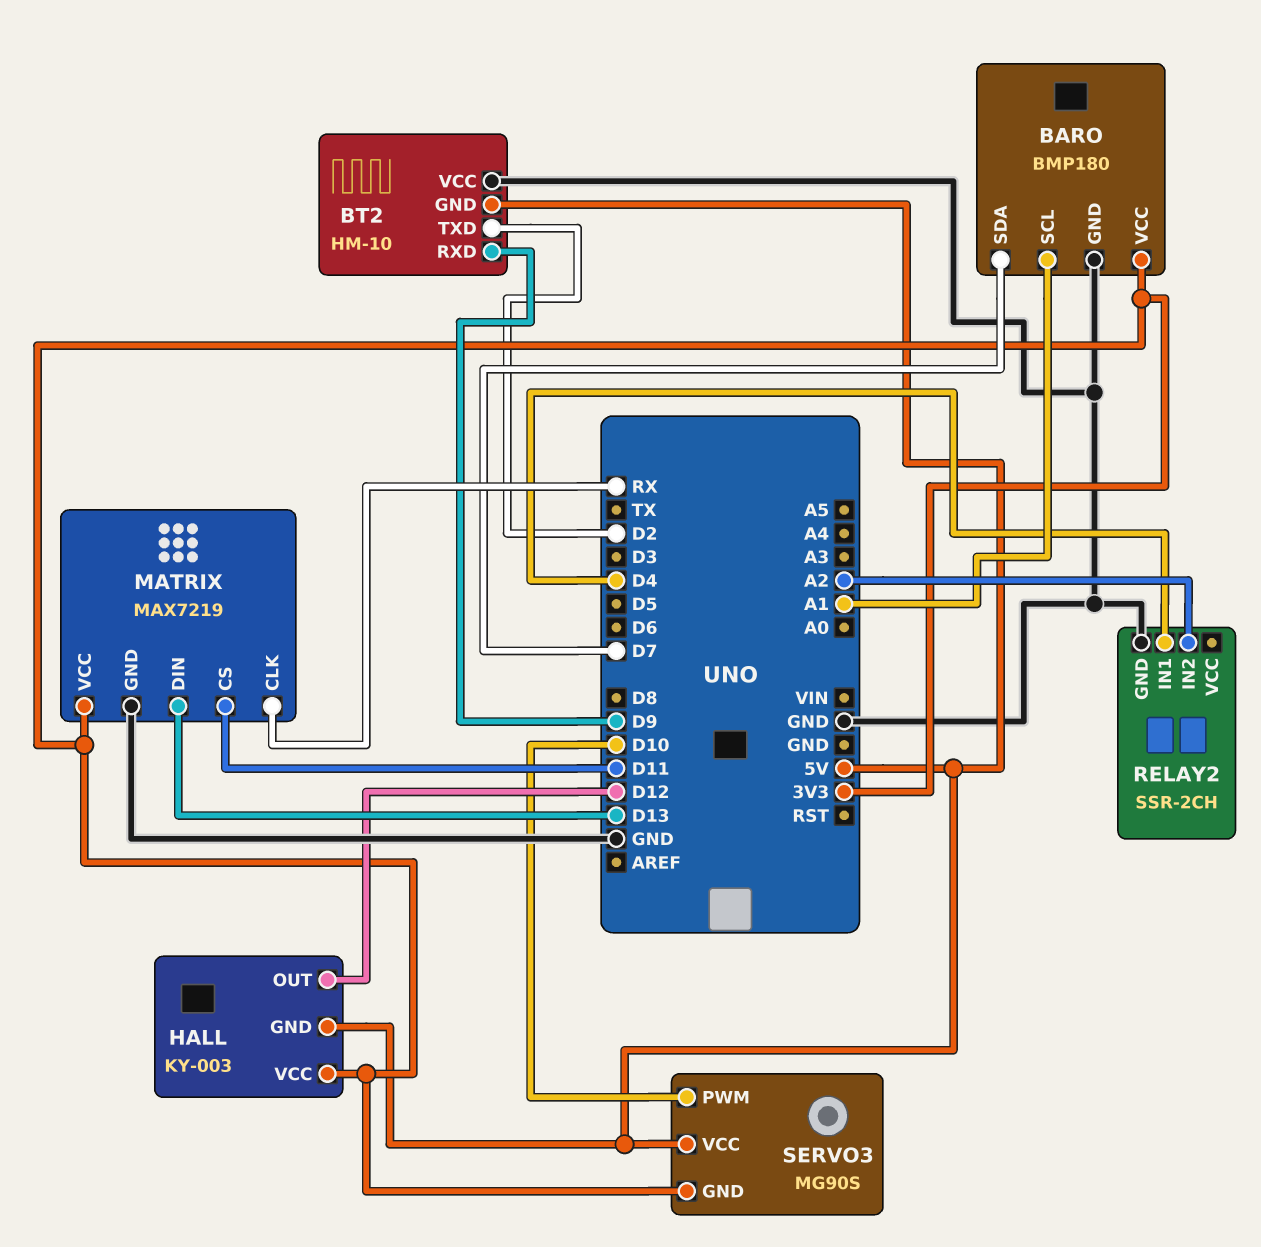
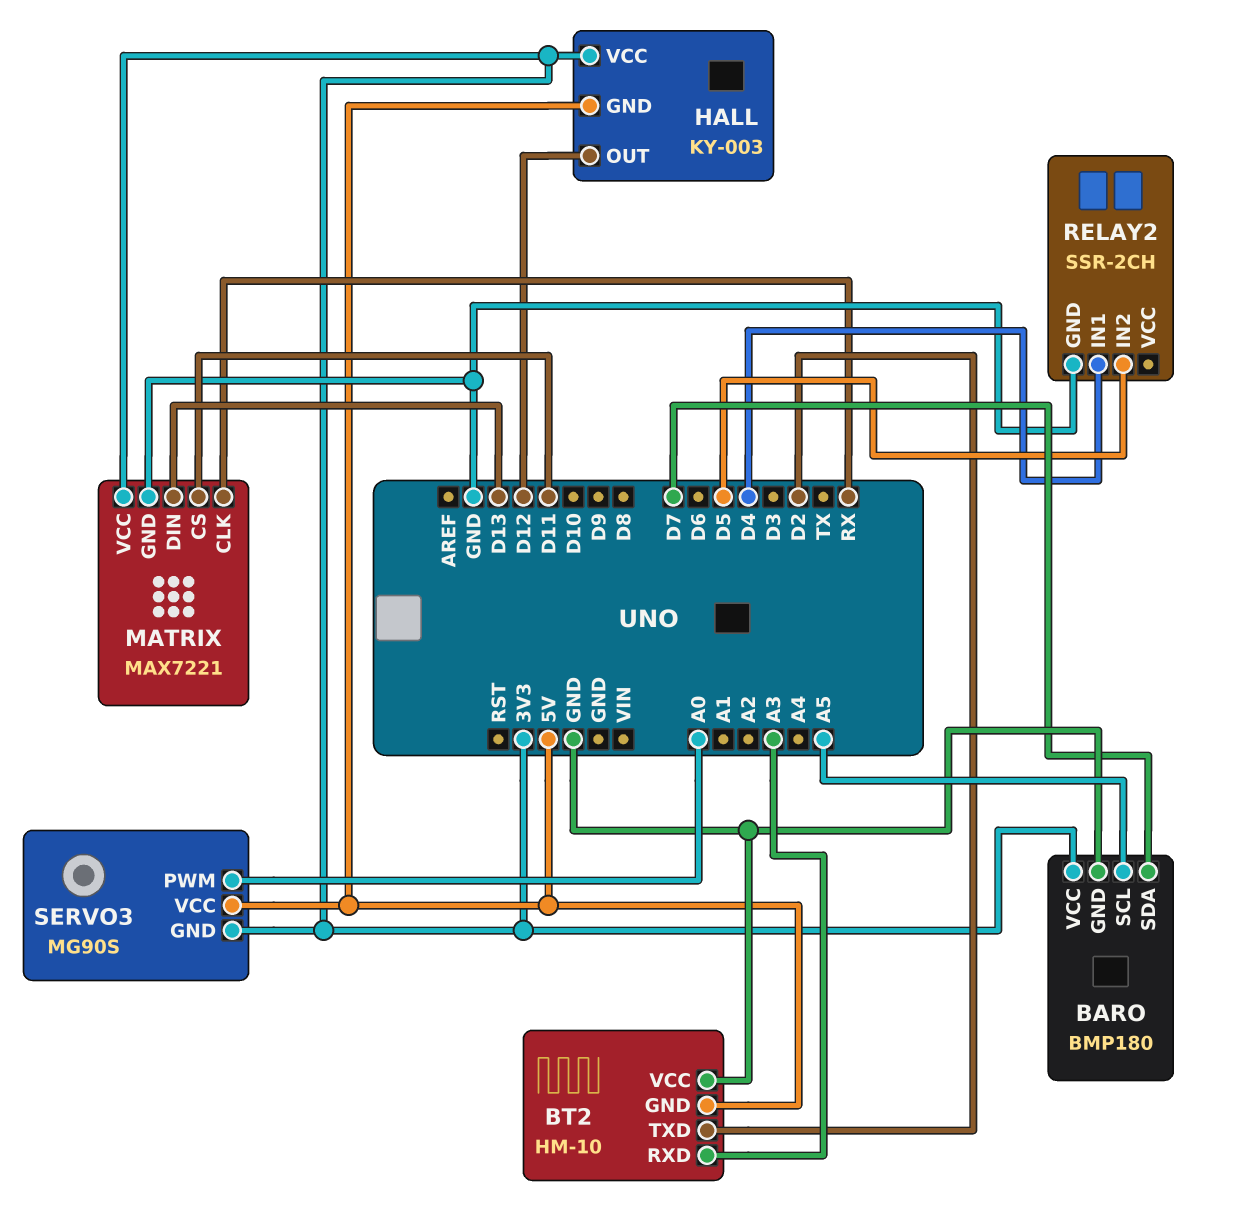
BARO pin SCL: A1 -> A5
BT2 pin RXD: D9 -> A3
MATRIX: MAX7219 -> MAX7221
RELAY2 pin IN2: A2 -> D5
SERVO3 pin PWM: D10 -> A0

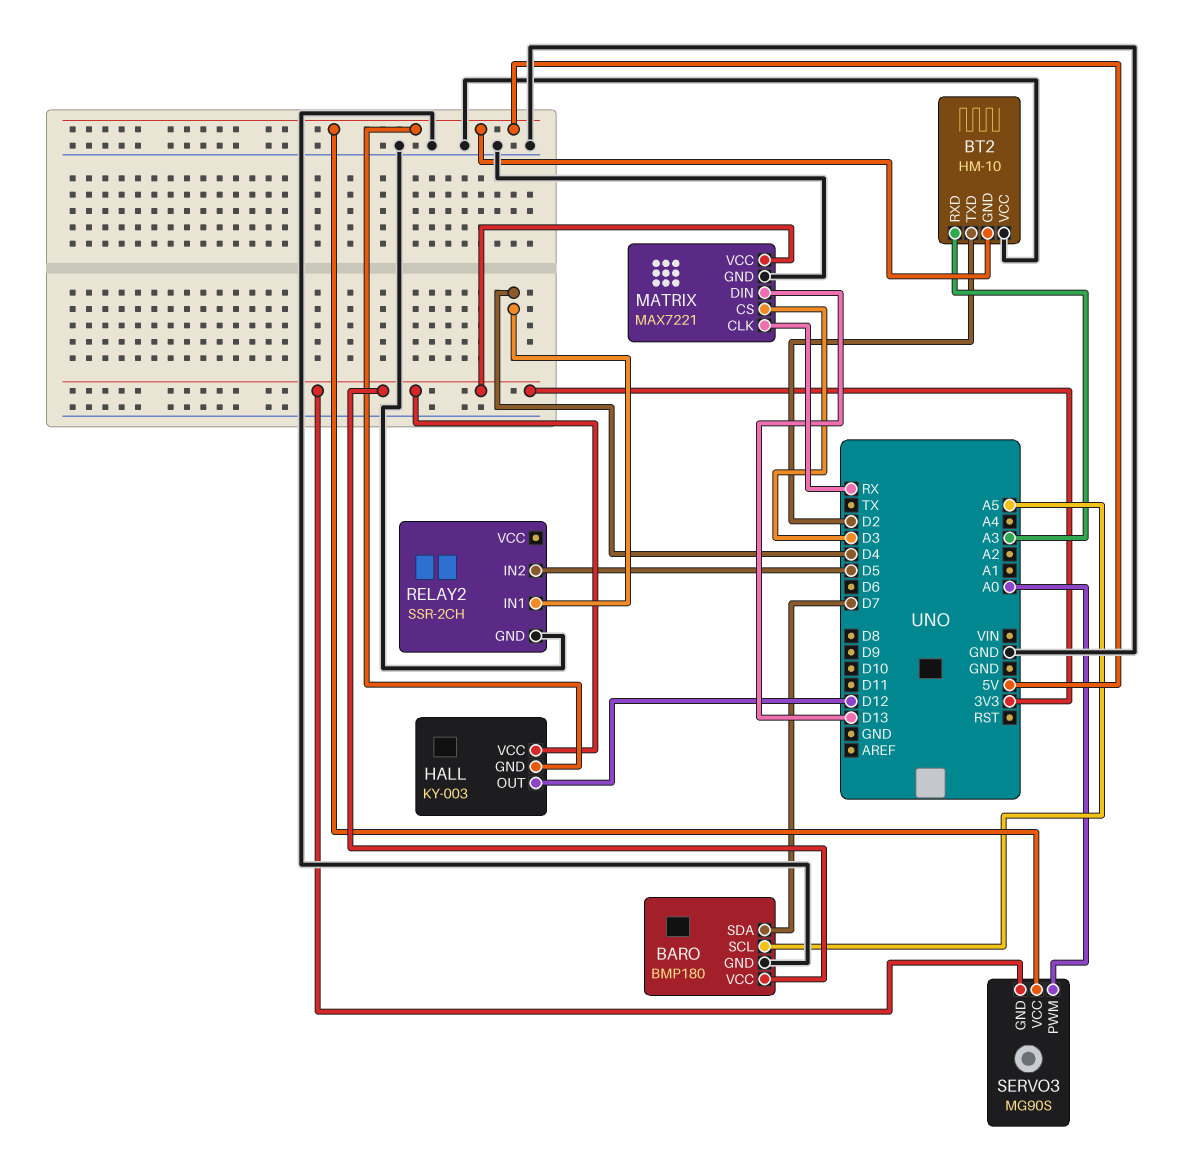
MATRIX pin CS: D11 -> D3

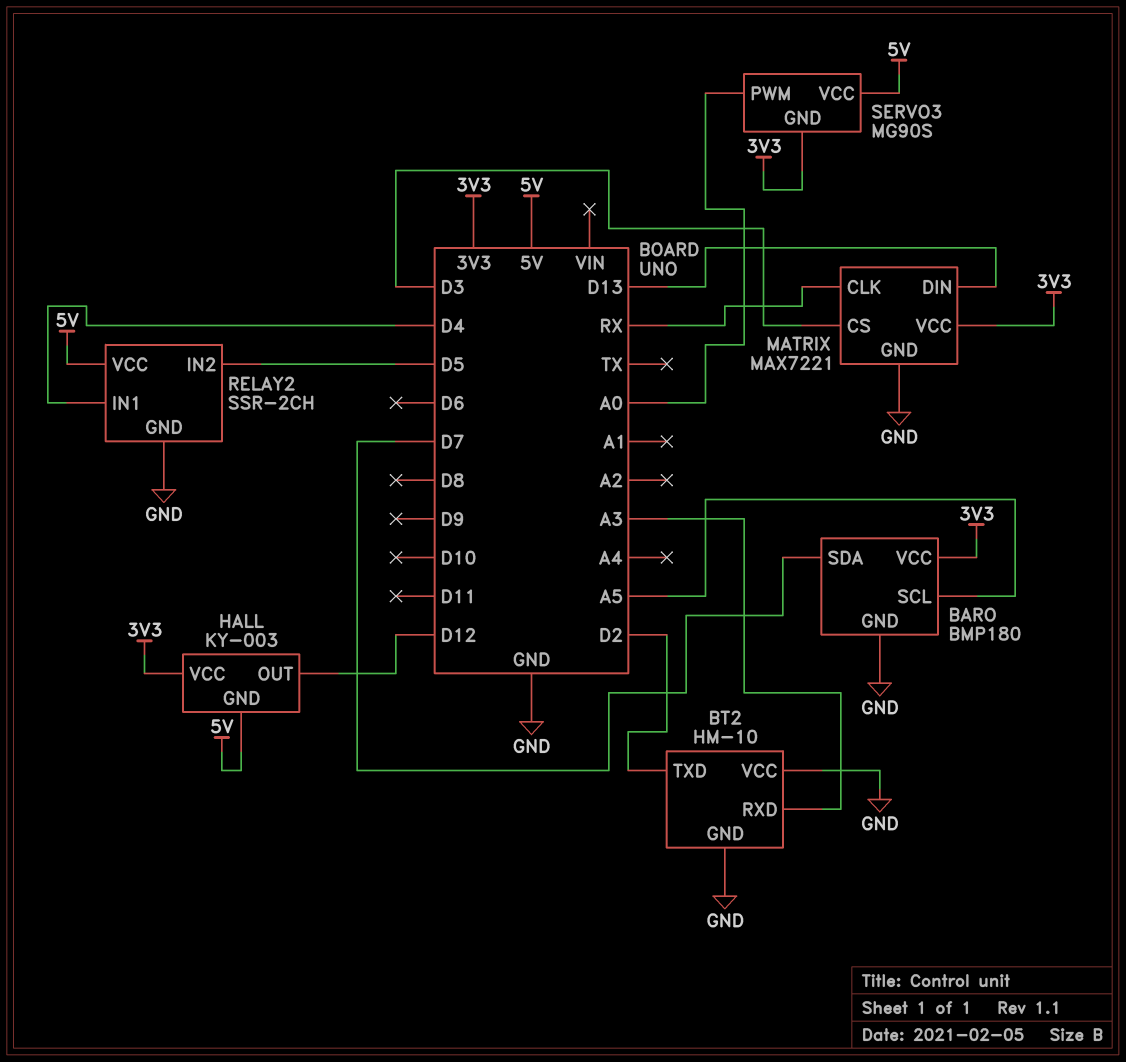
BT2 pin GND: 5V -> GND
RELAY2 pin VCC: none -> 5V

